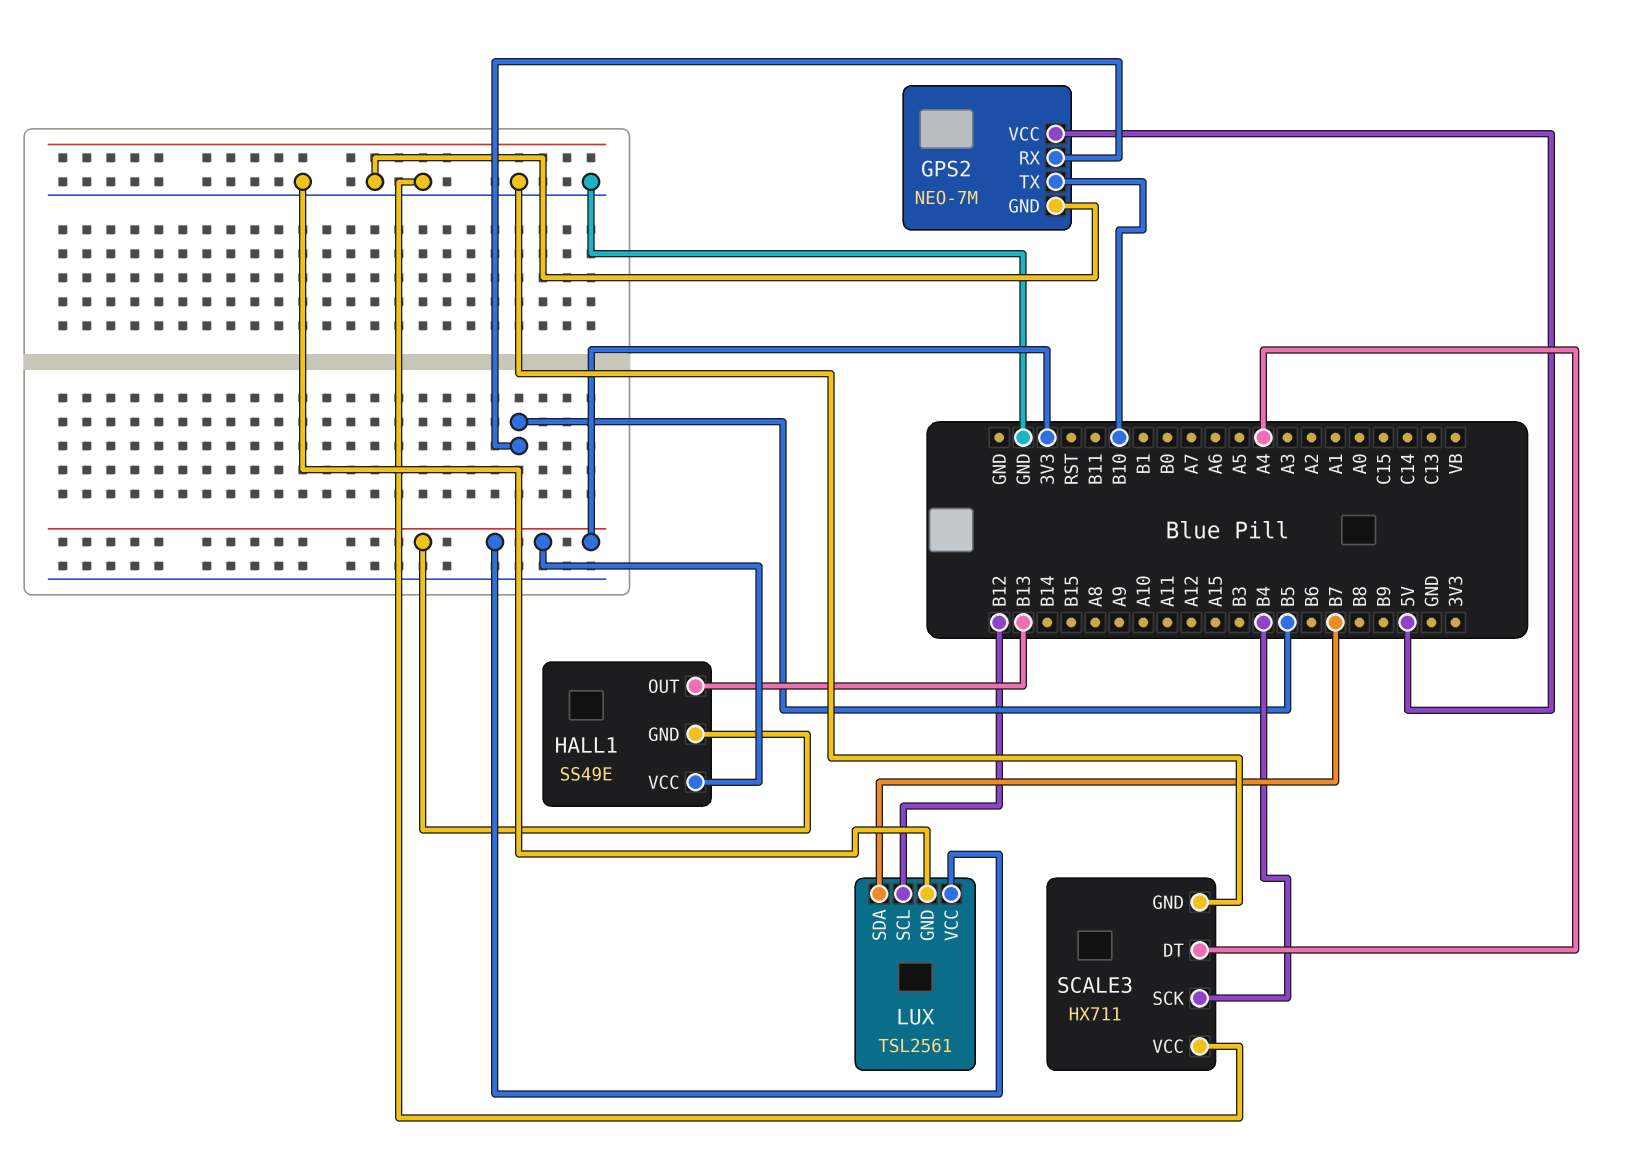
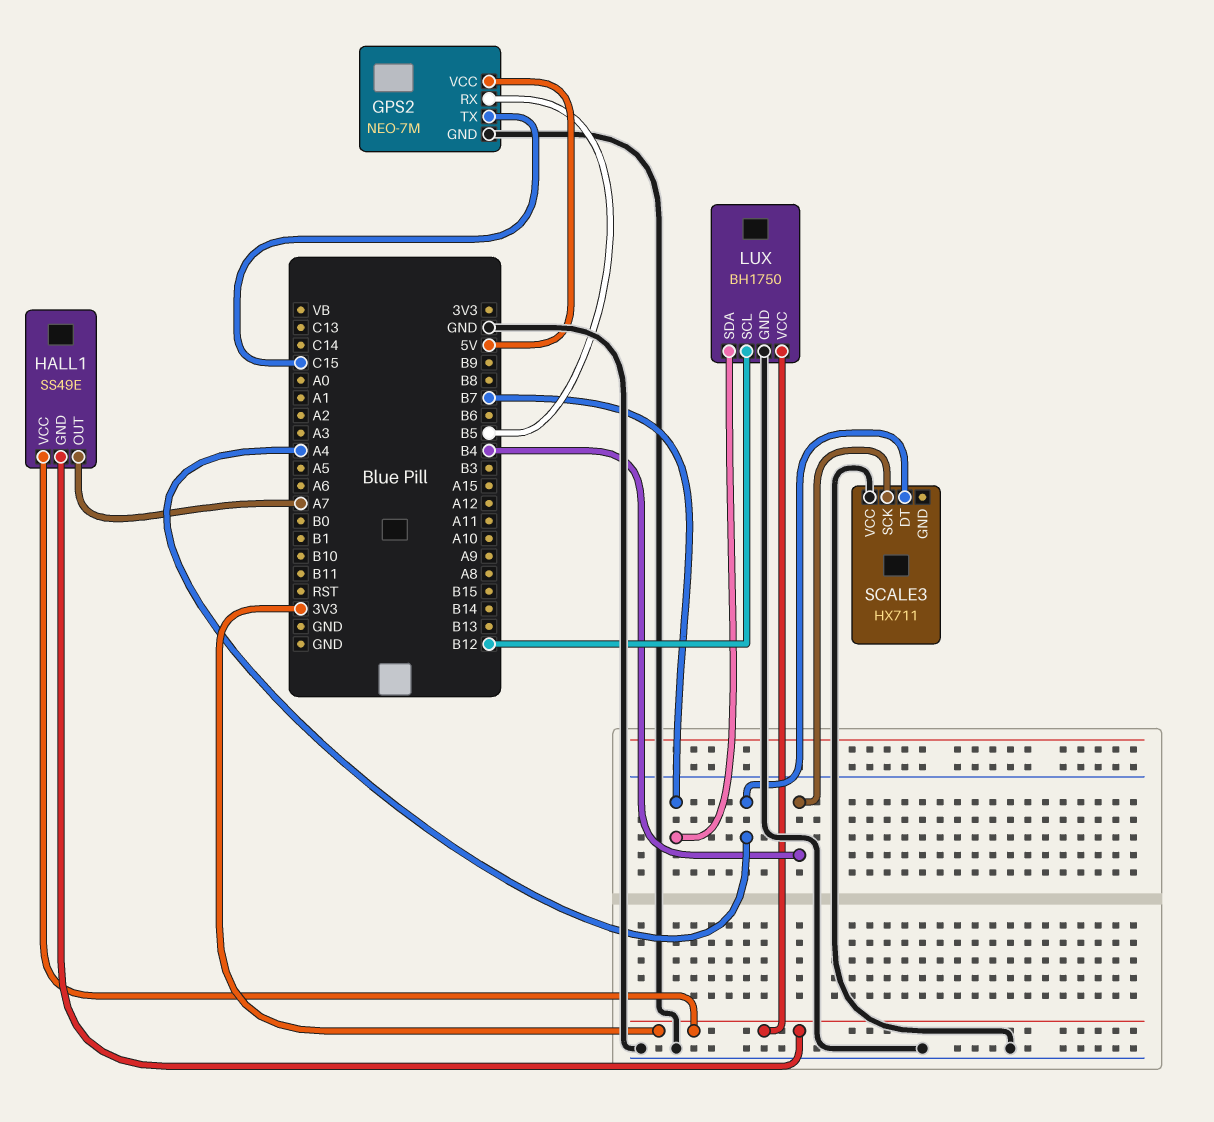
GPS2 pin TX: B10 -> C15
HALL1 pin OUT: B13 -> A7
LUX: TSL2561 -> BH1750
SCALE3 pin GND: GND -> none

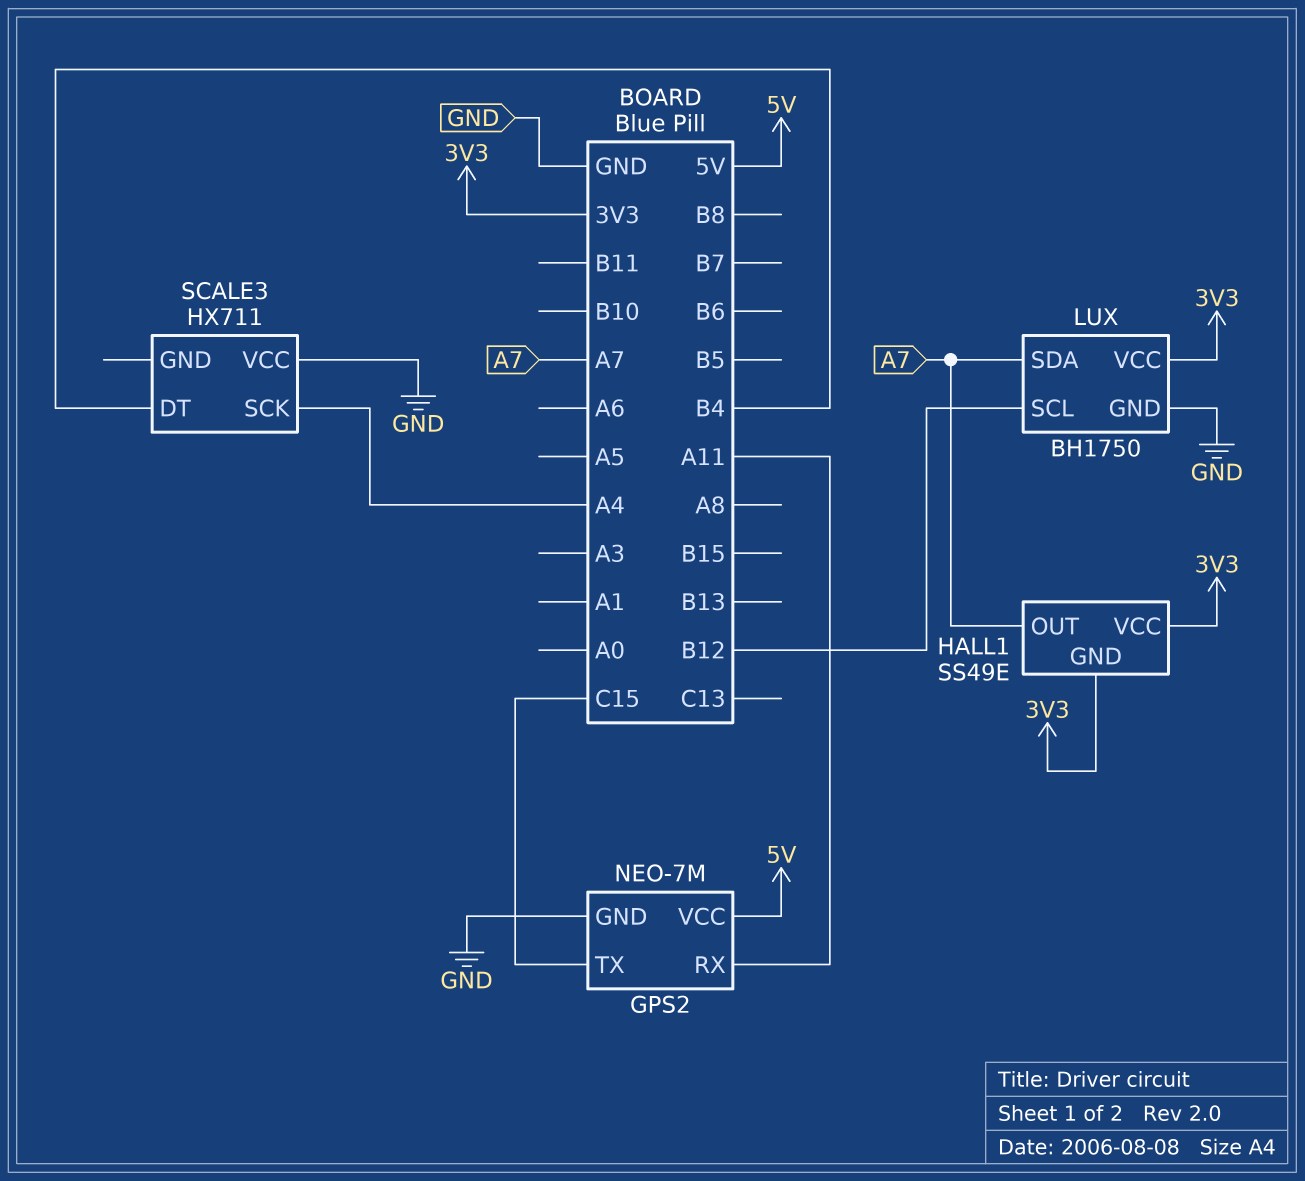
GPS2 pin RX: B5 -> A11
LUX pin SDA: B7 -> A7
SCALE3 pin DT: A4 -> B4
SCALE3 pin SCK: B4 -> A4

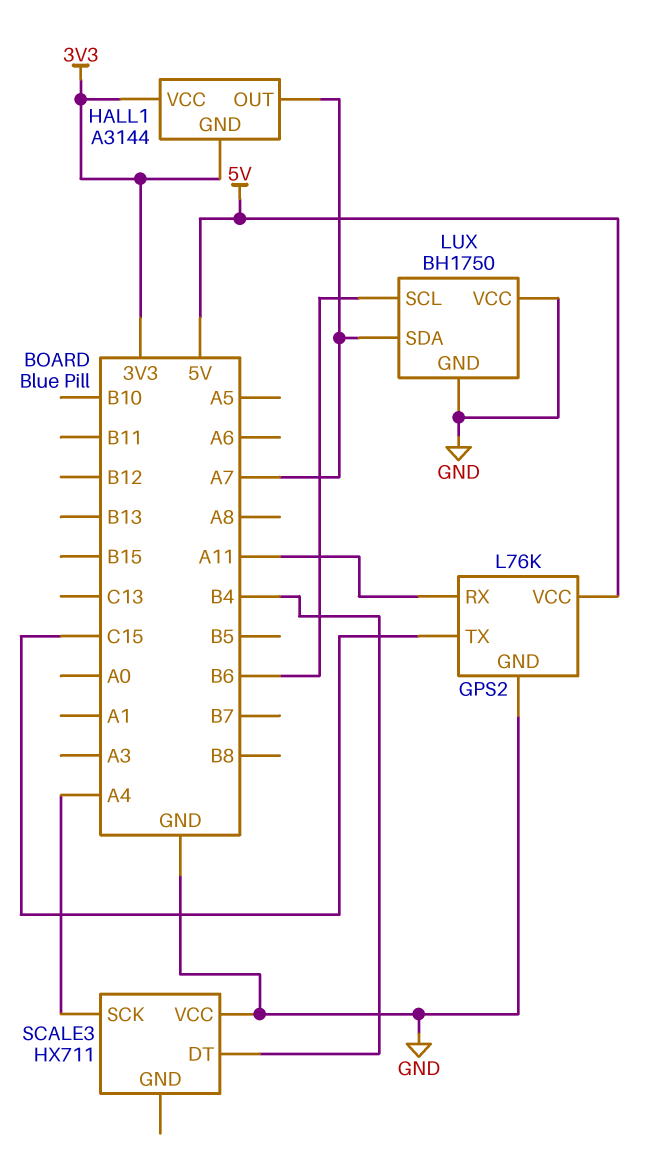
GPS2: NEO-7M -> L76K
HALL1: SS49E -> A3144
LUX pin SCL: B12 -> B6
LUX pin VCC: 3V3 -> GND

